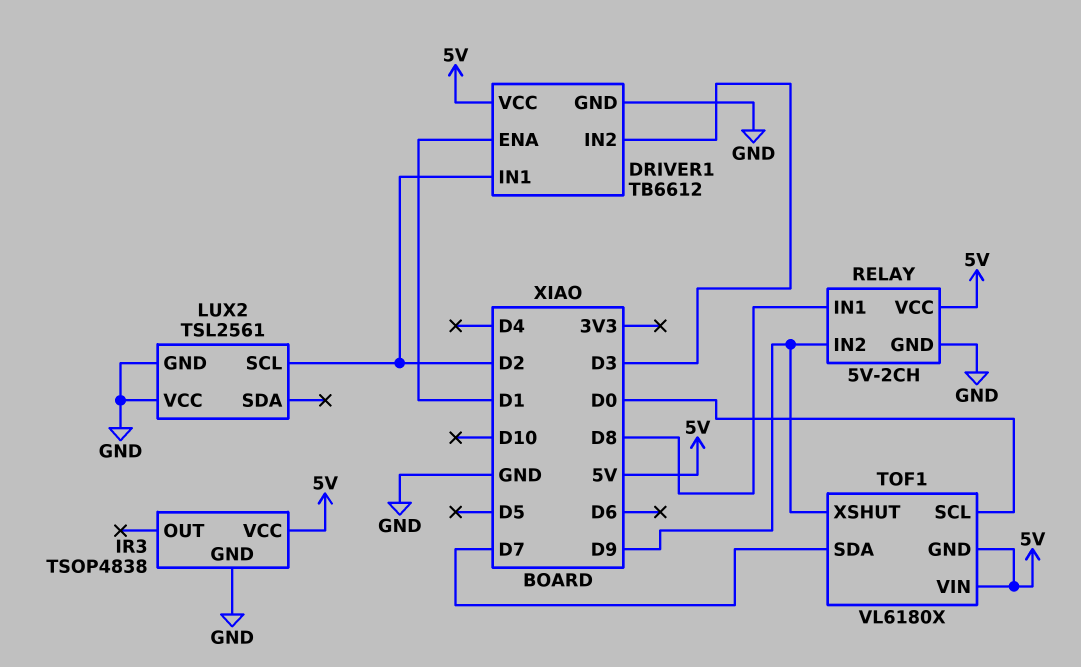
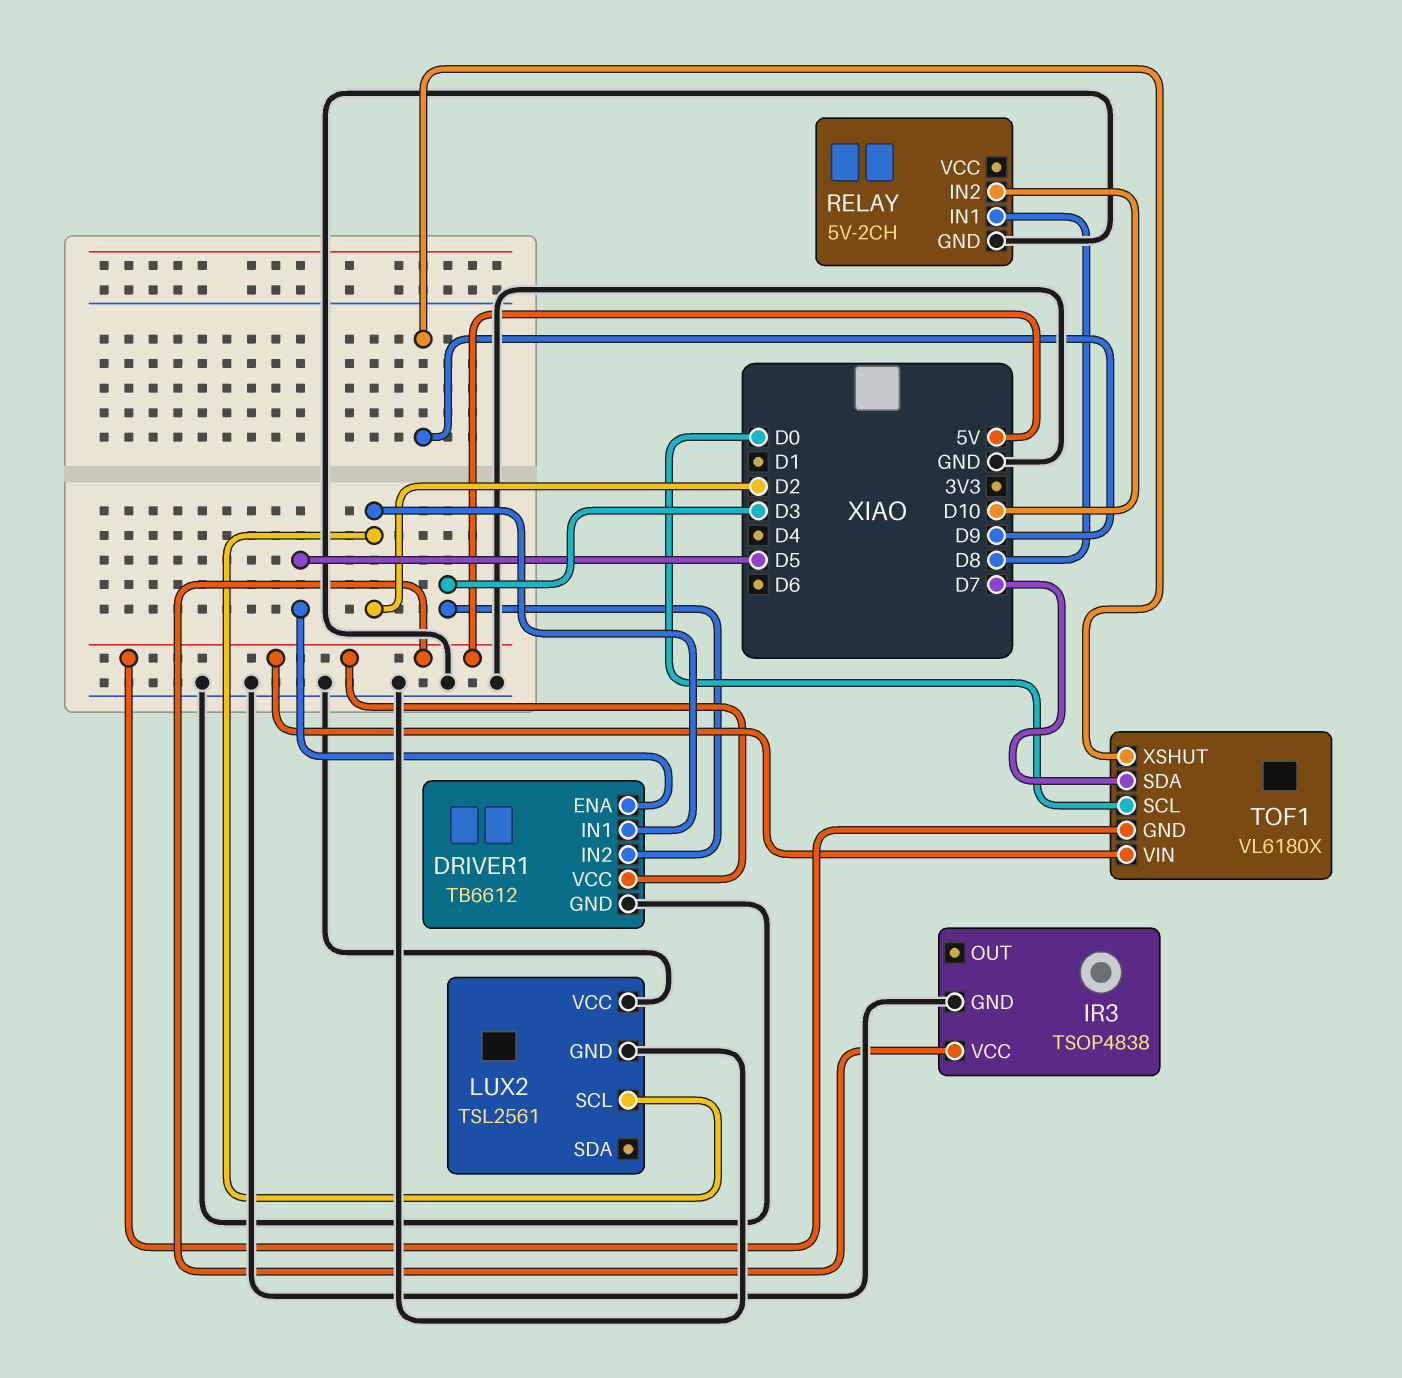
DRIVER1 pin ENA: D1 -> D5
RELAY pin IN2: D9 -> D10
RELAY pin VCC: 5V -> none

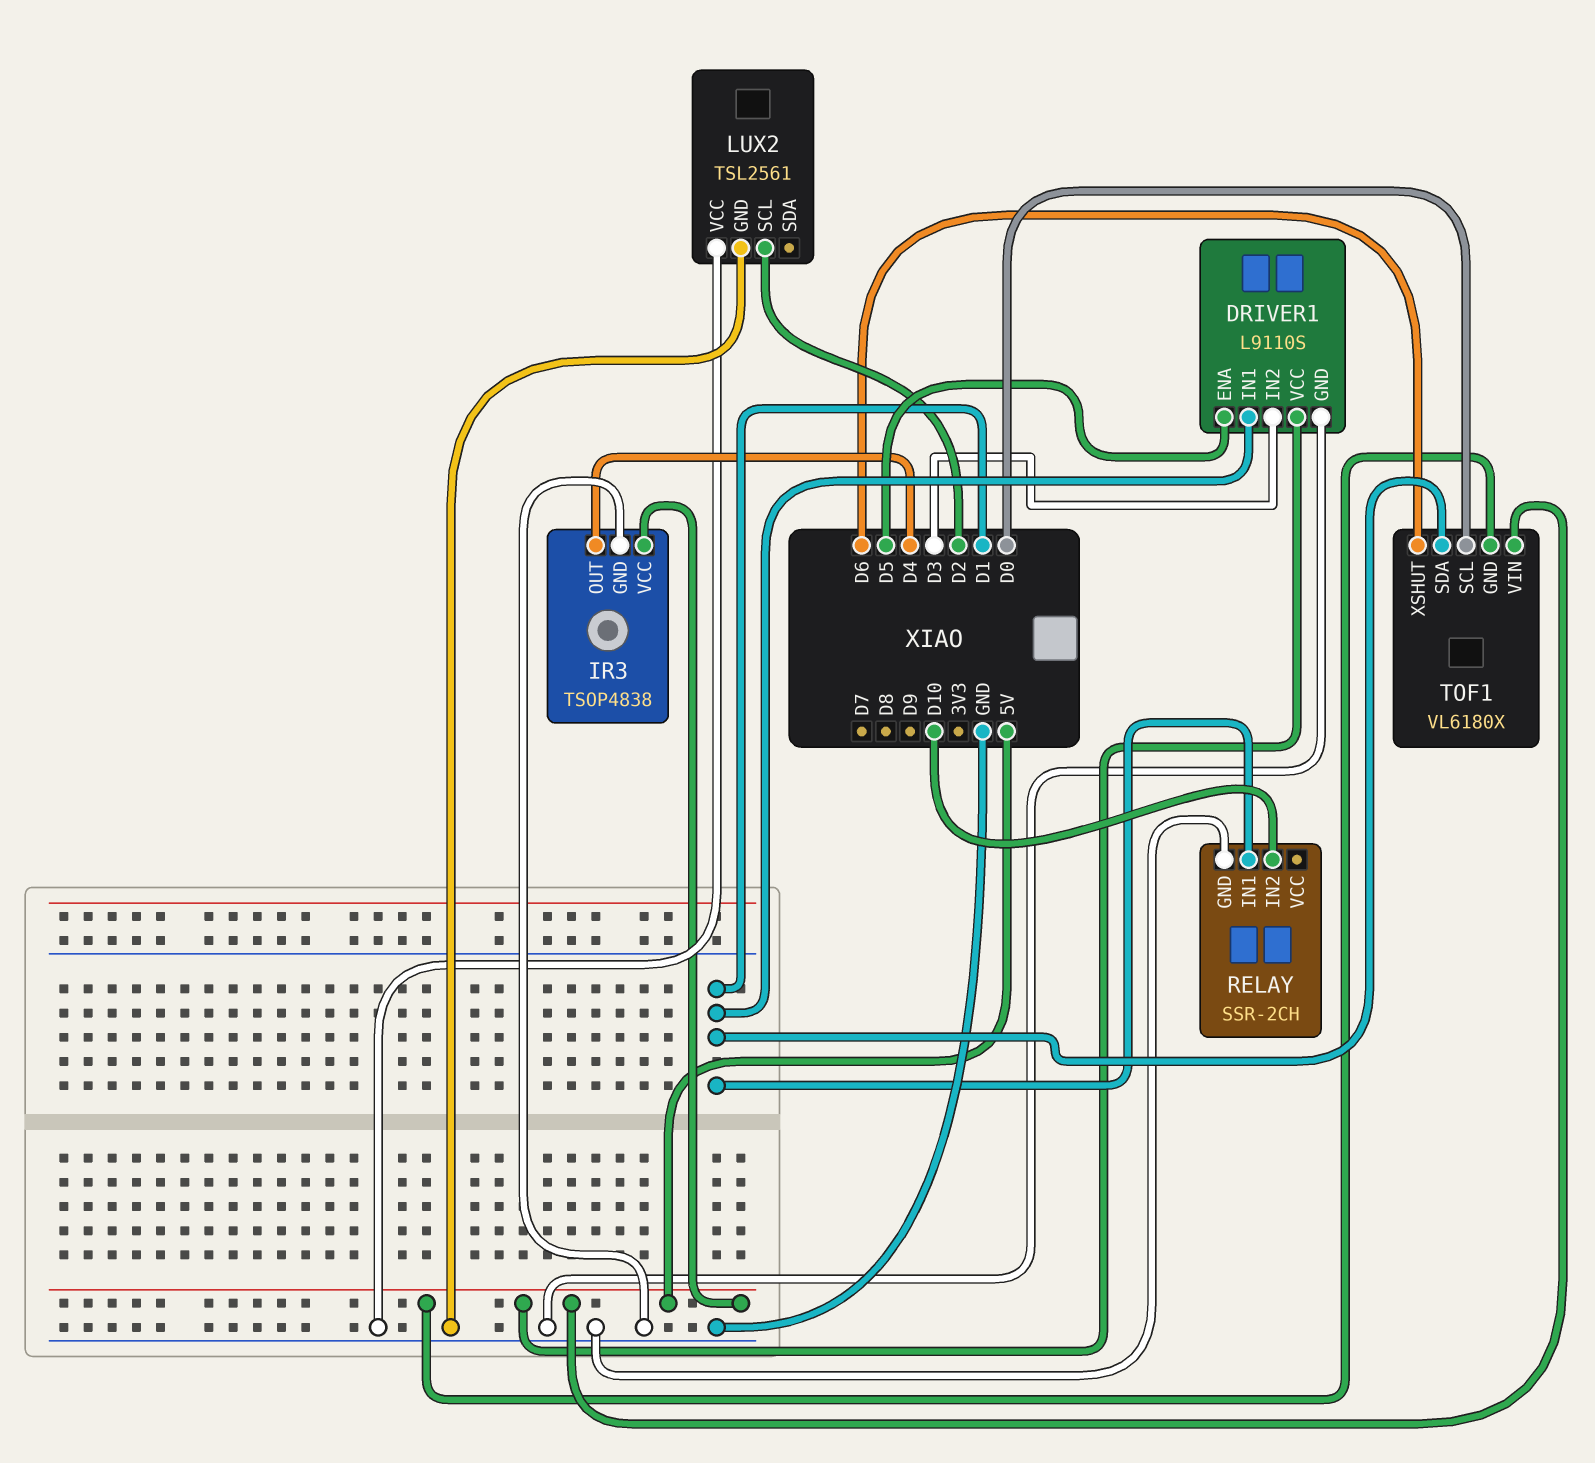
DRIVER1: TB6612 -> L9110S
DRIVER1 pin IN1: D2 -> D1
IR3 pin OUT: none -> D4
RELAY: 5V-2CH -> SSR-2CH
RELAY pin IN1: D8 -> D1
TOF1 pin SDA: D7 -> D1
TOF1 pin XSHUT: D9 -> D6

